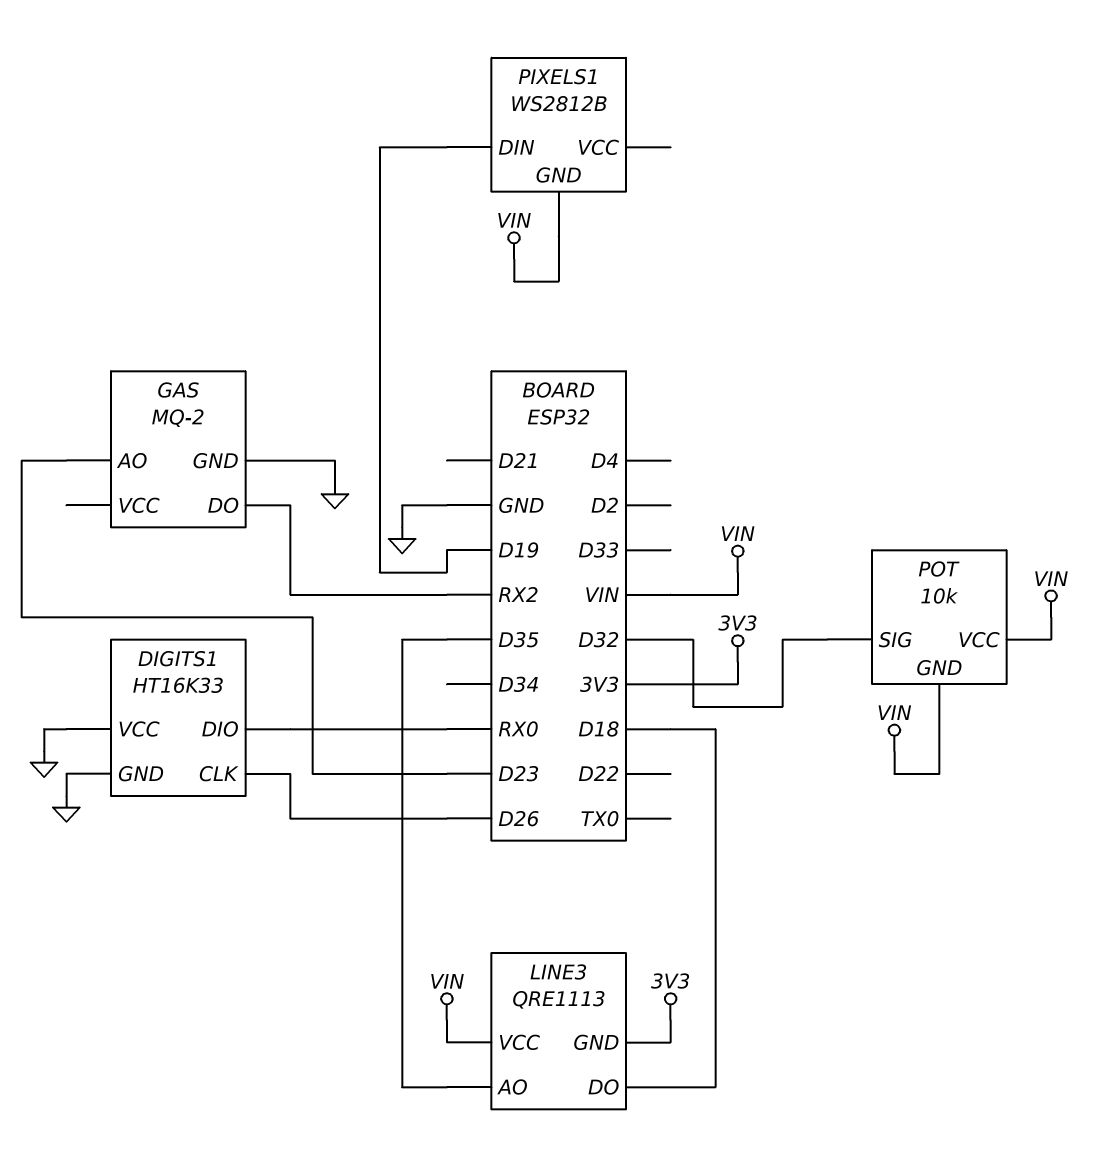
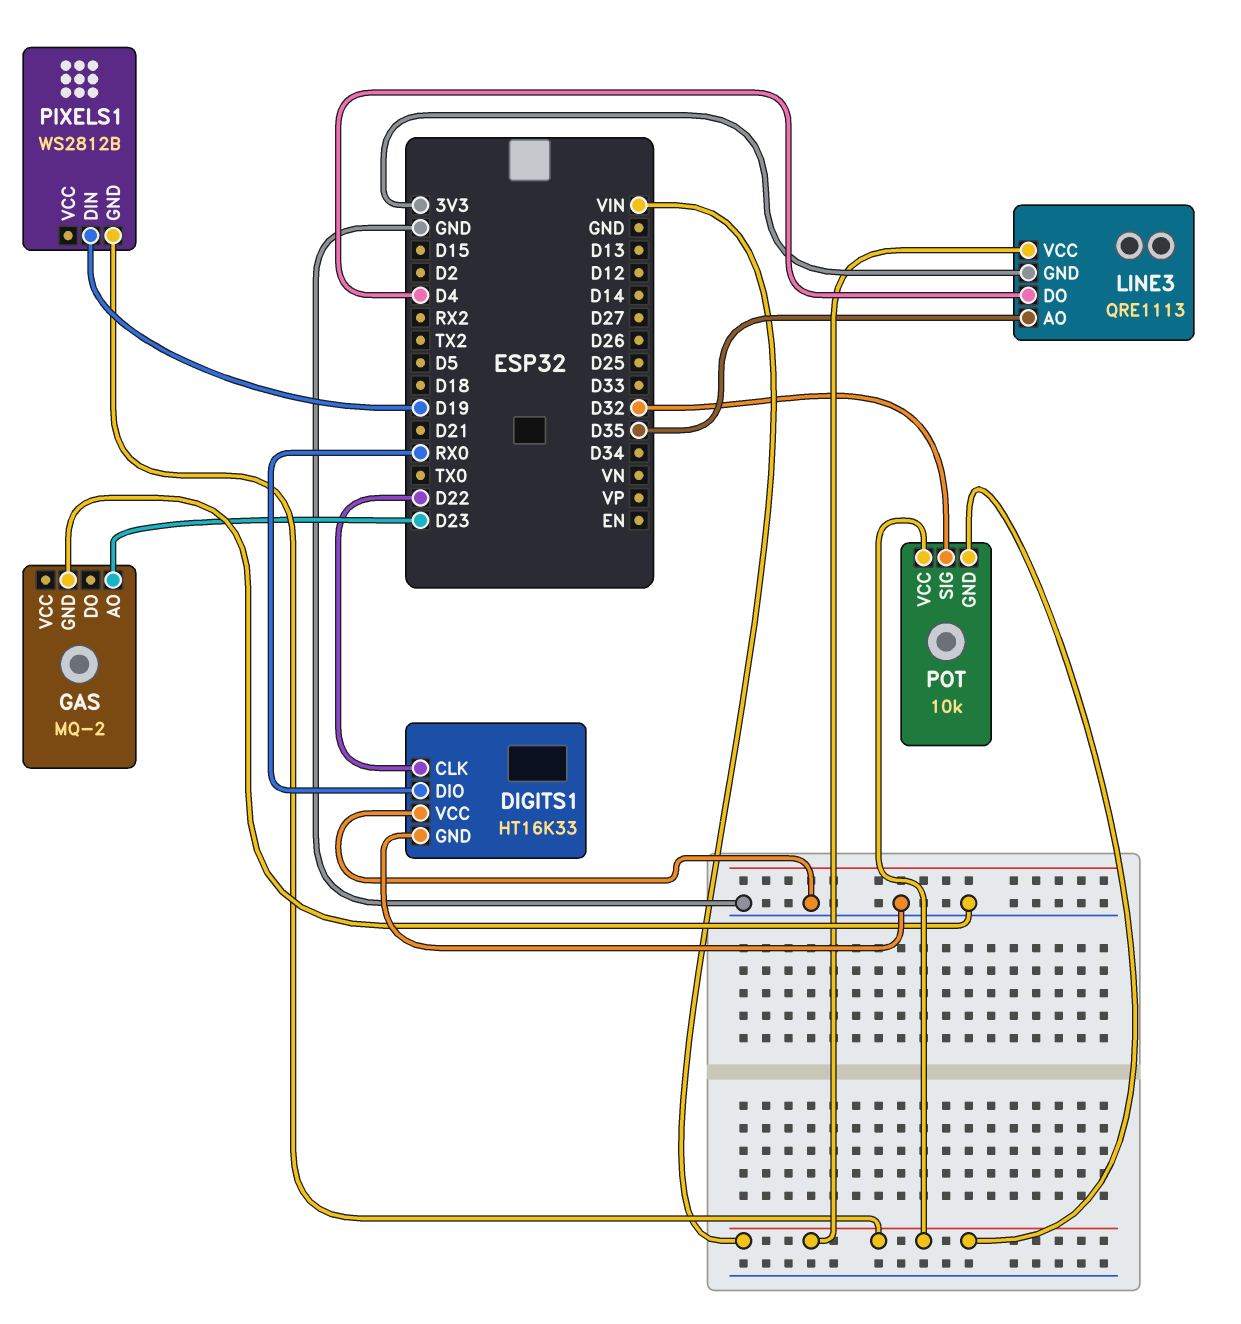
DIGITS1 pin CLK: D26 -> D22
GAS pin DO: RX2 -> none
LINE3 pin DO: D18 -> D4

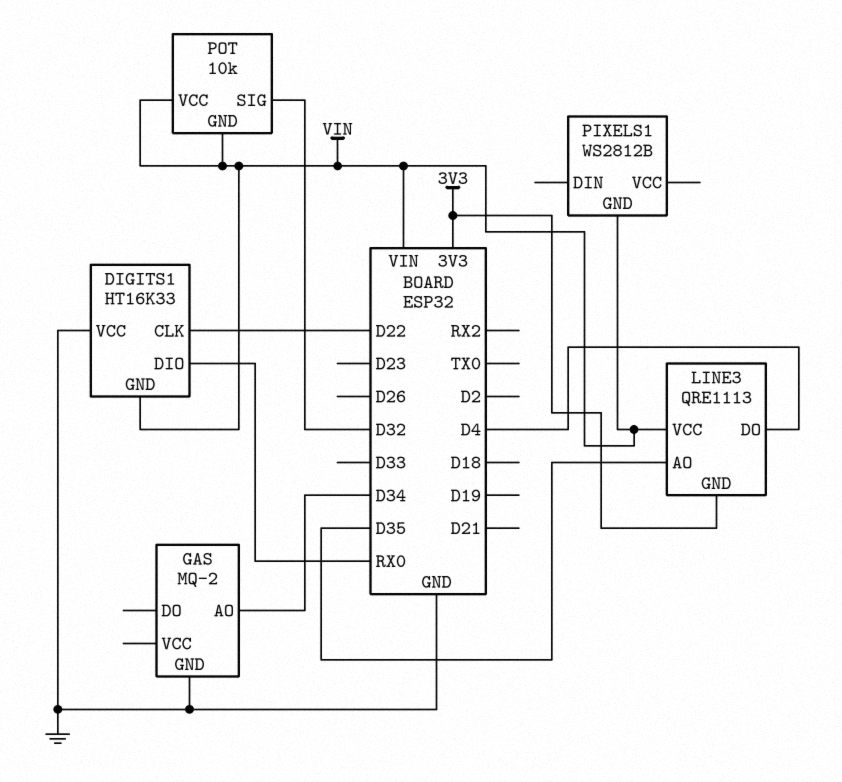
DIGITS1 pin GND: GND -> VIN
GAS pin AO: D23 -> D34
PIXELS1 pin DIN: D19 -> none

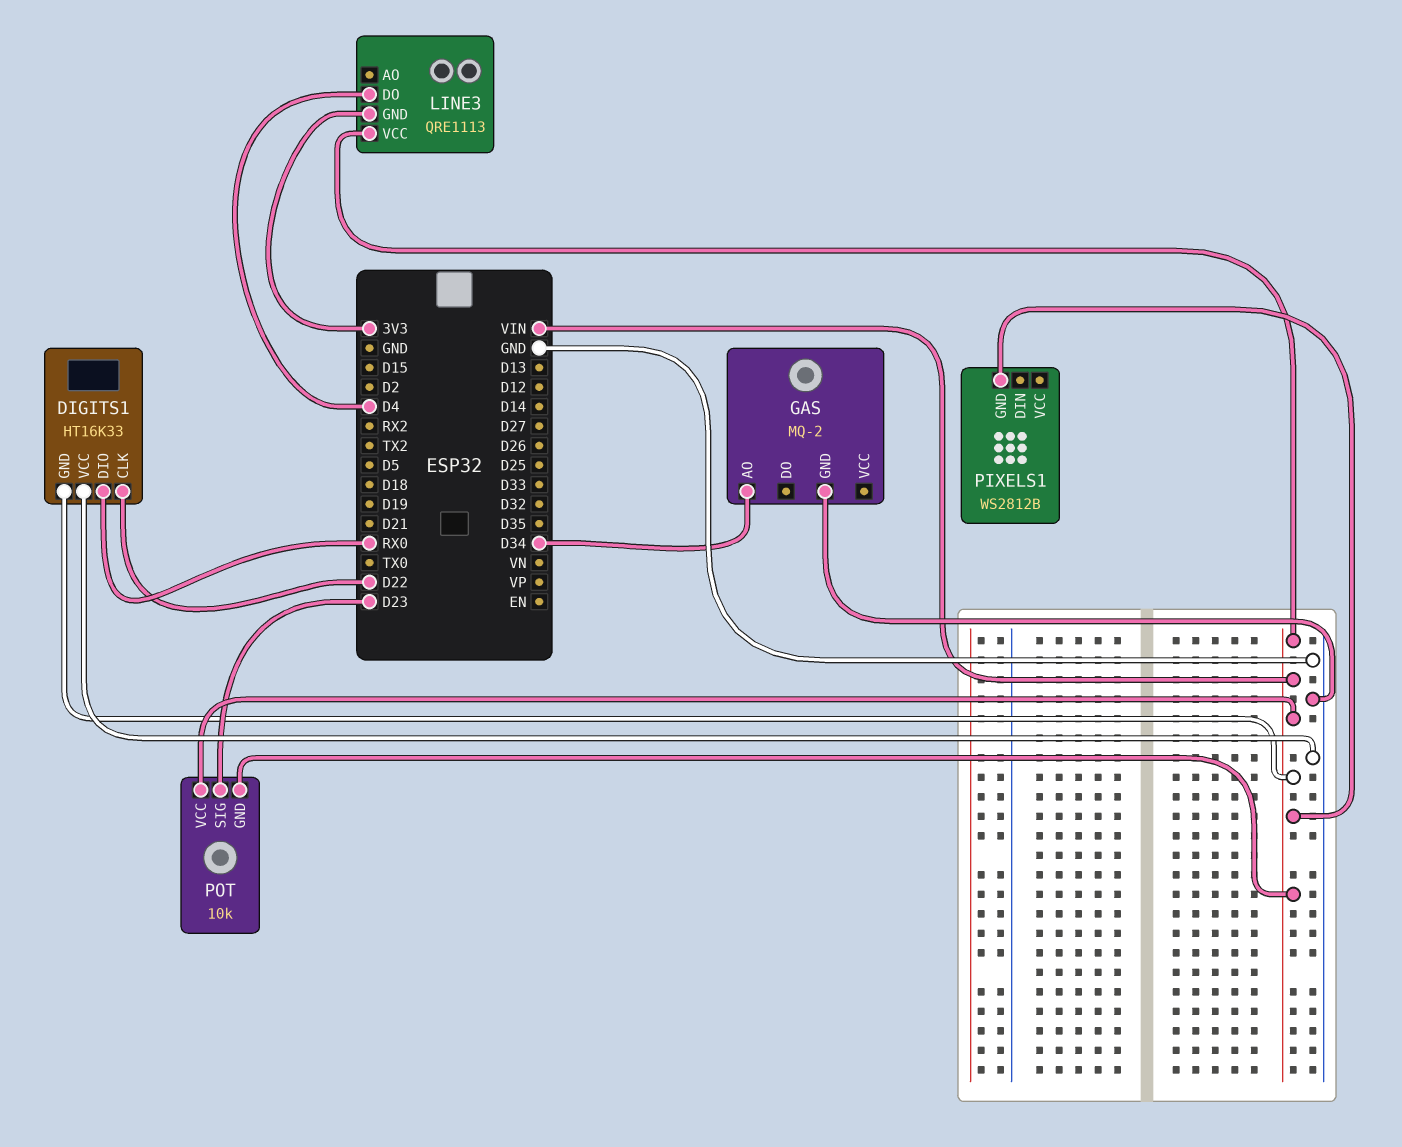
LINE3 pin AO: D35 -> none
POT pin SIG: D32 -> D23

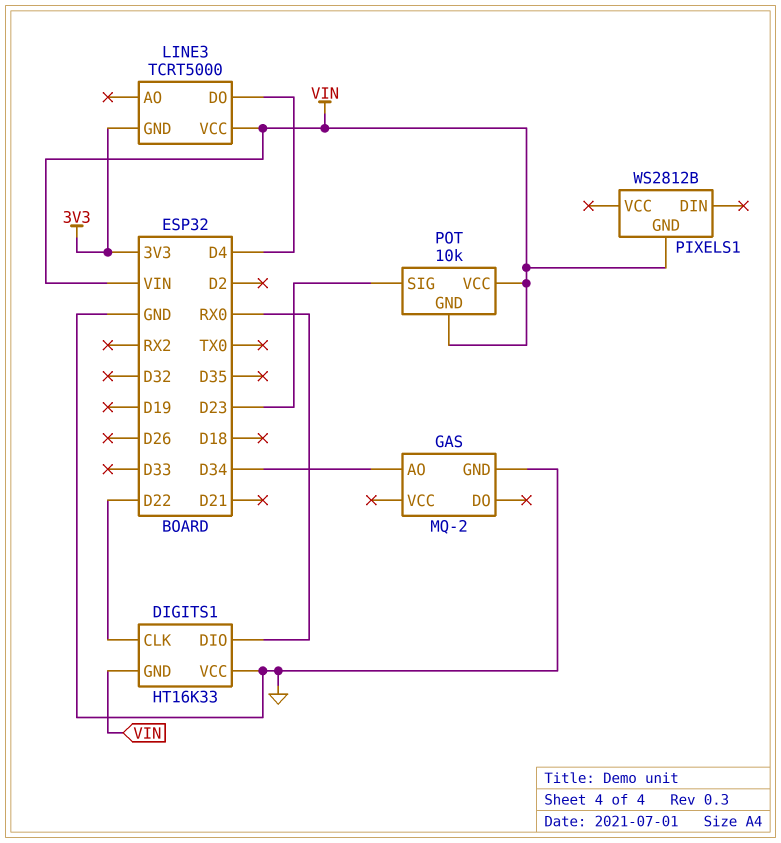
LINE3: QRE1113 -> TCRT5000

